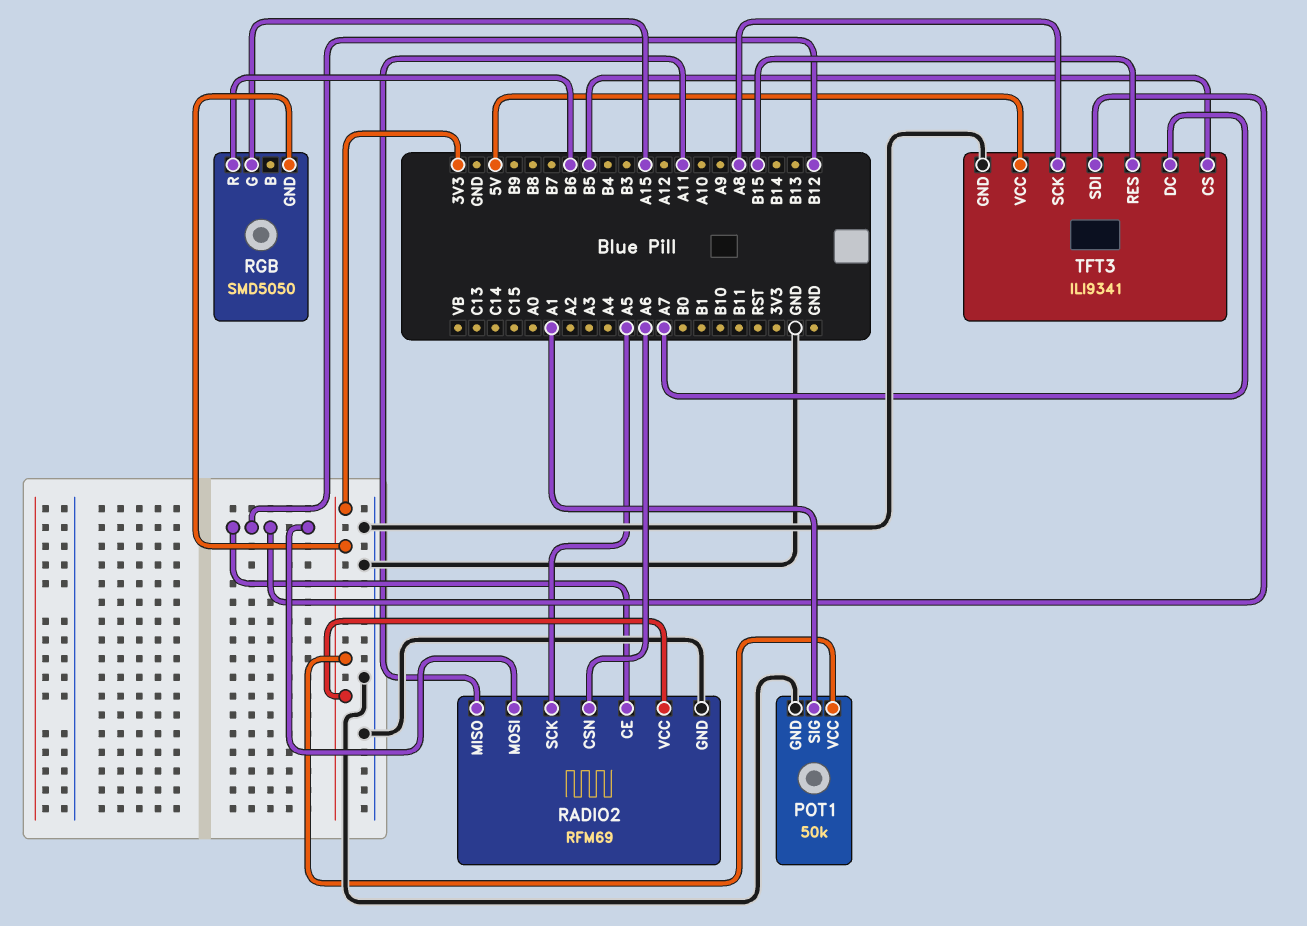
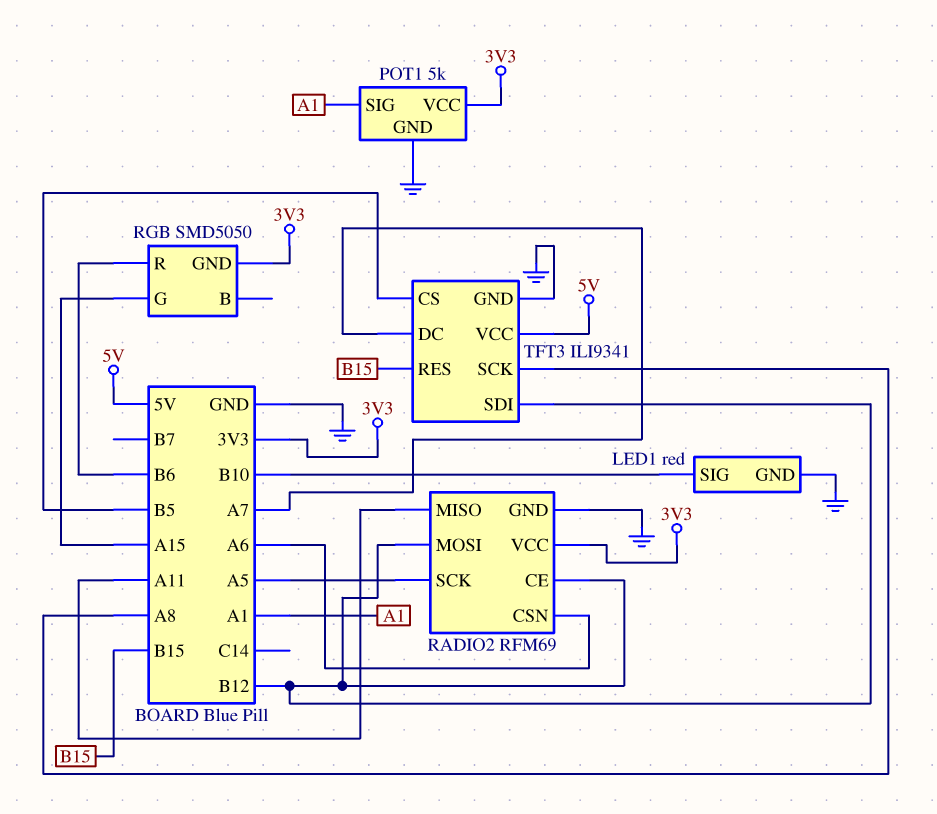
LED1: none -> red
LED1 pin GND: none -> GND
LED1 pin SIG: none -> B10
POT1: 50k -> 5k

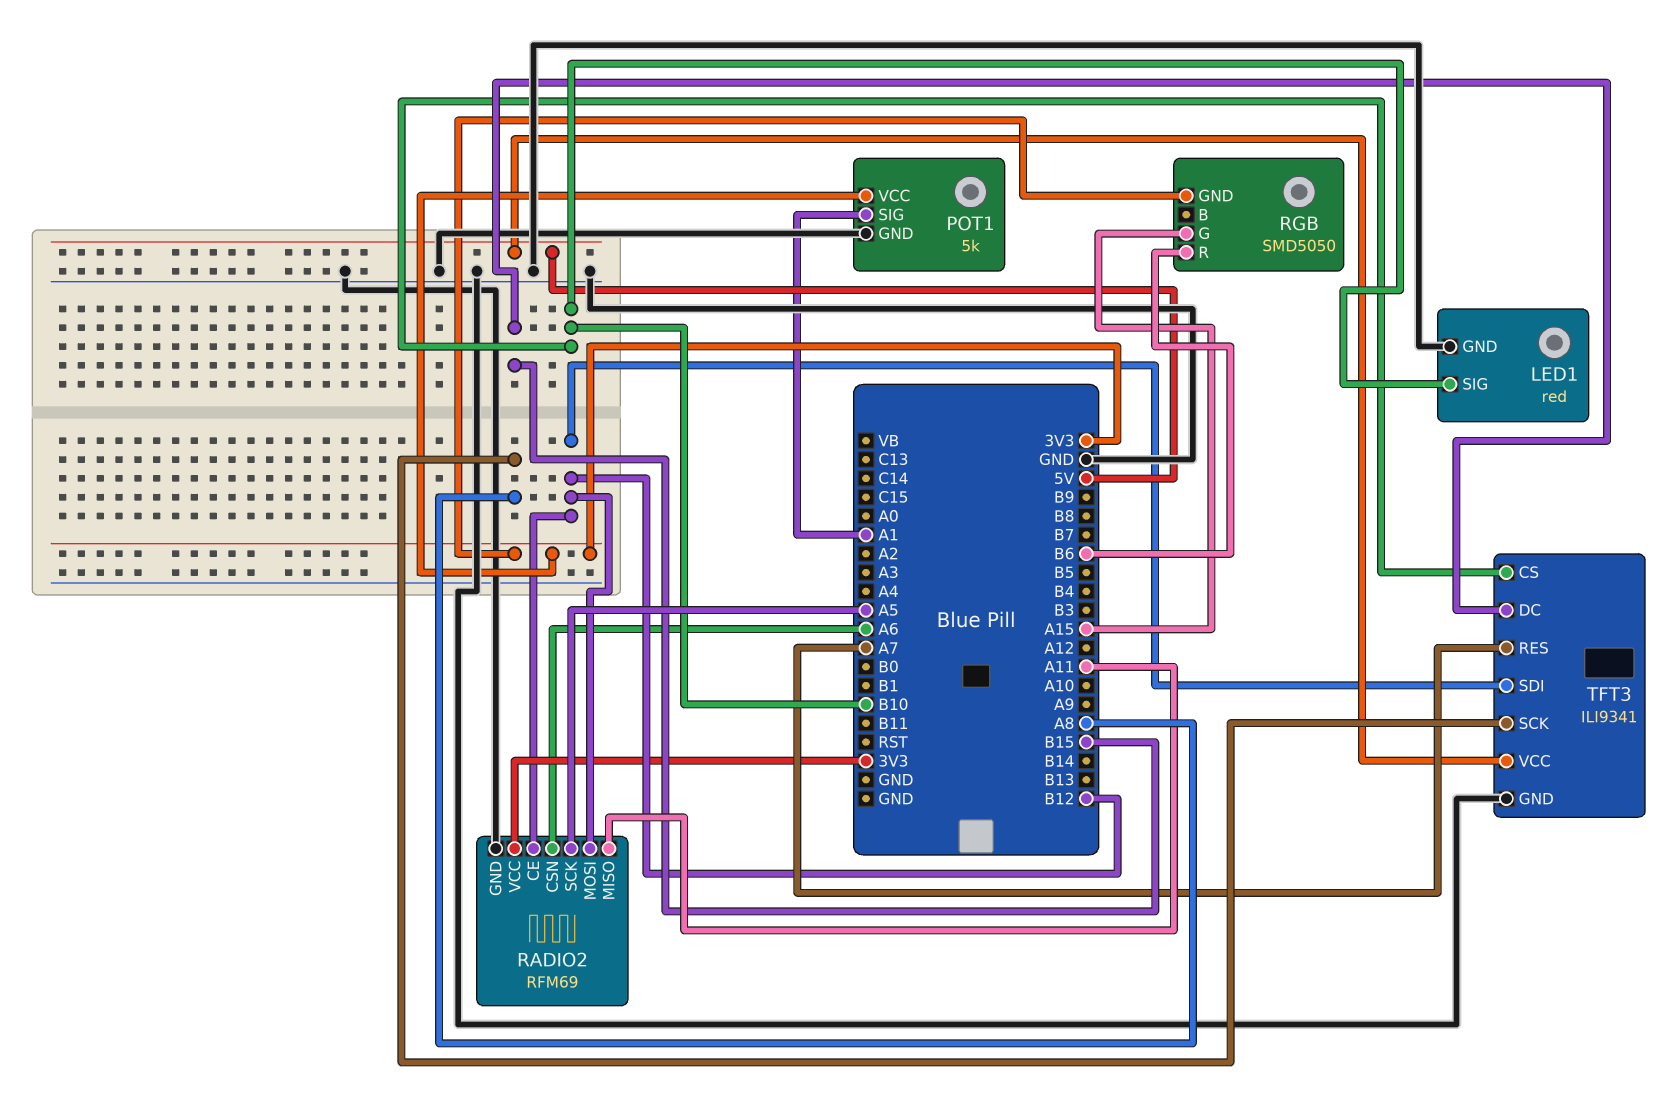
TFT3 pin CS: B5 -> B10
TFT3 pin DC: A7 -> B15
TFT3 pin RES: B15 -> A7

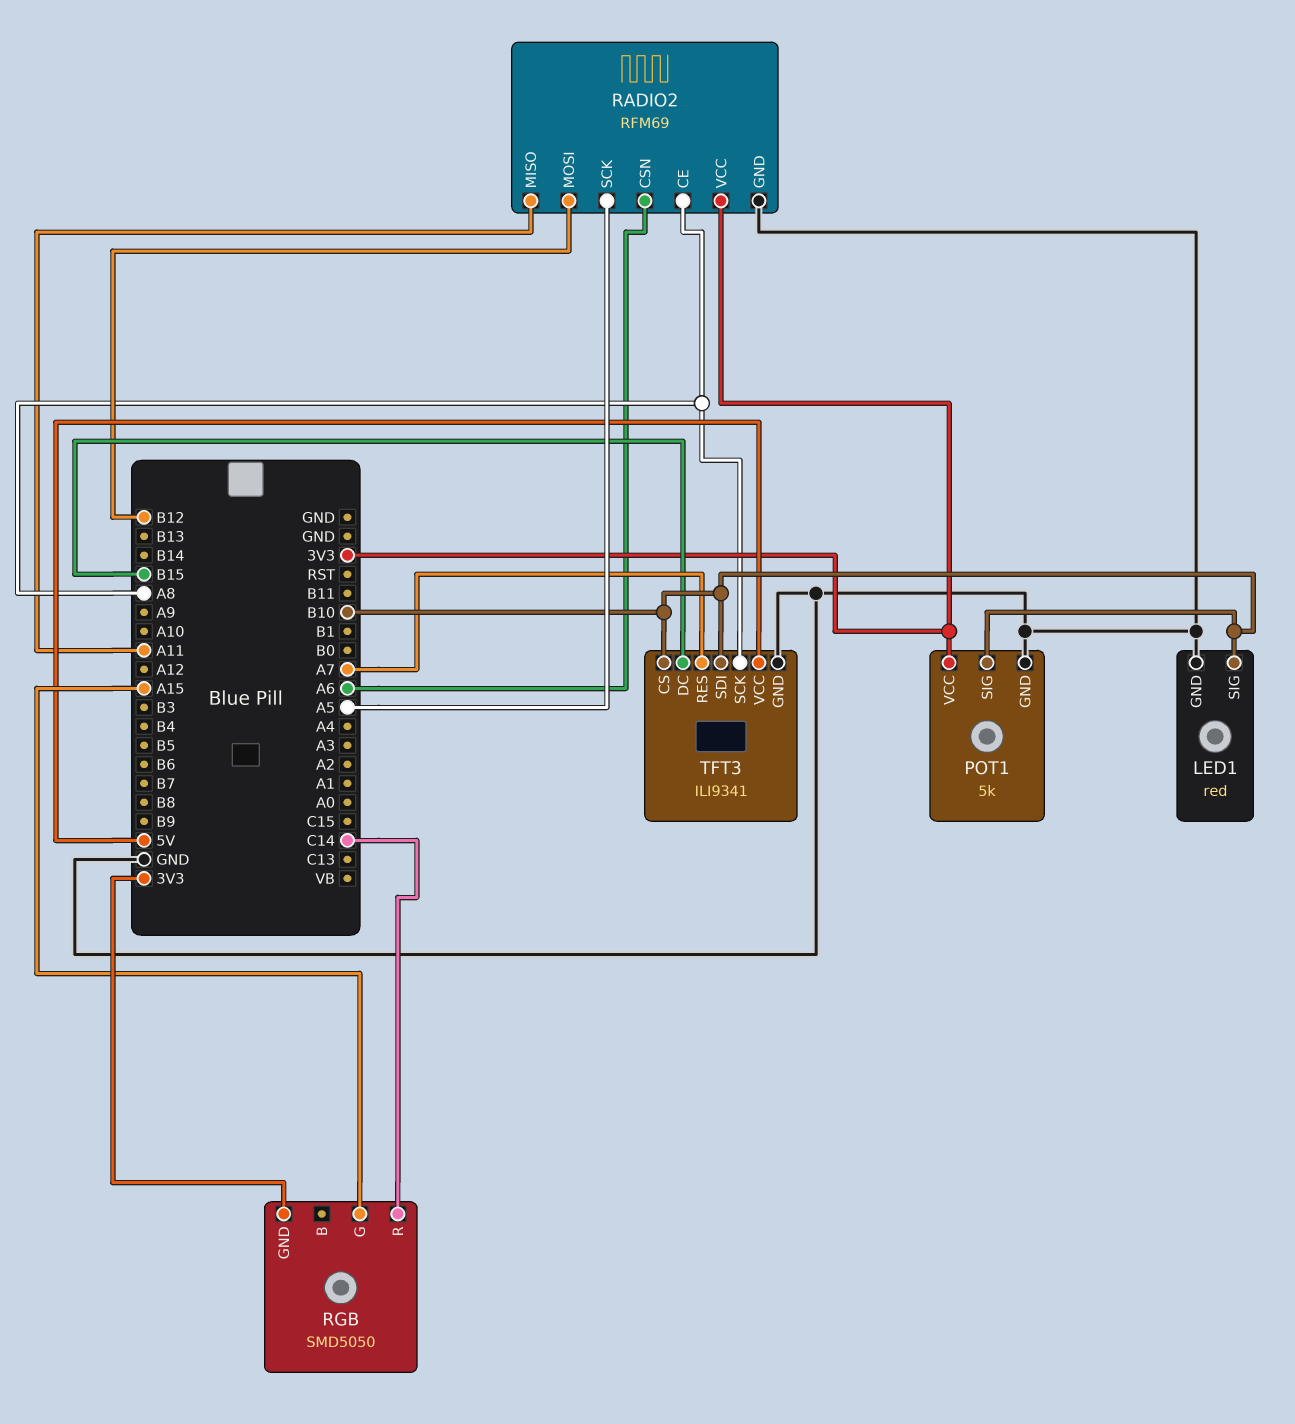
POT1 pin SIG: A1 -> B10
RADIO2 pin CE: B12 -> A8
RGB pin R: B6 -> C14
TFT3 pin SDI: B12 -> B10

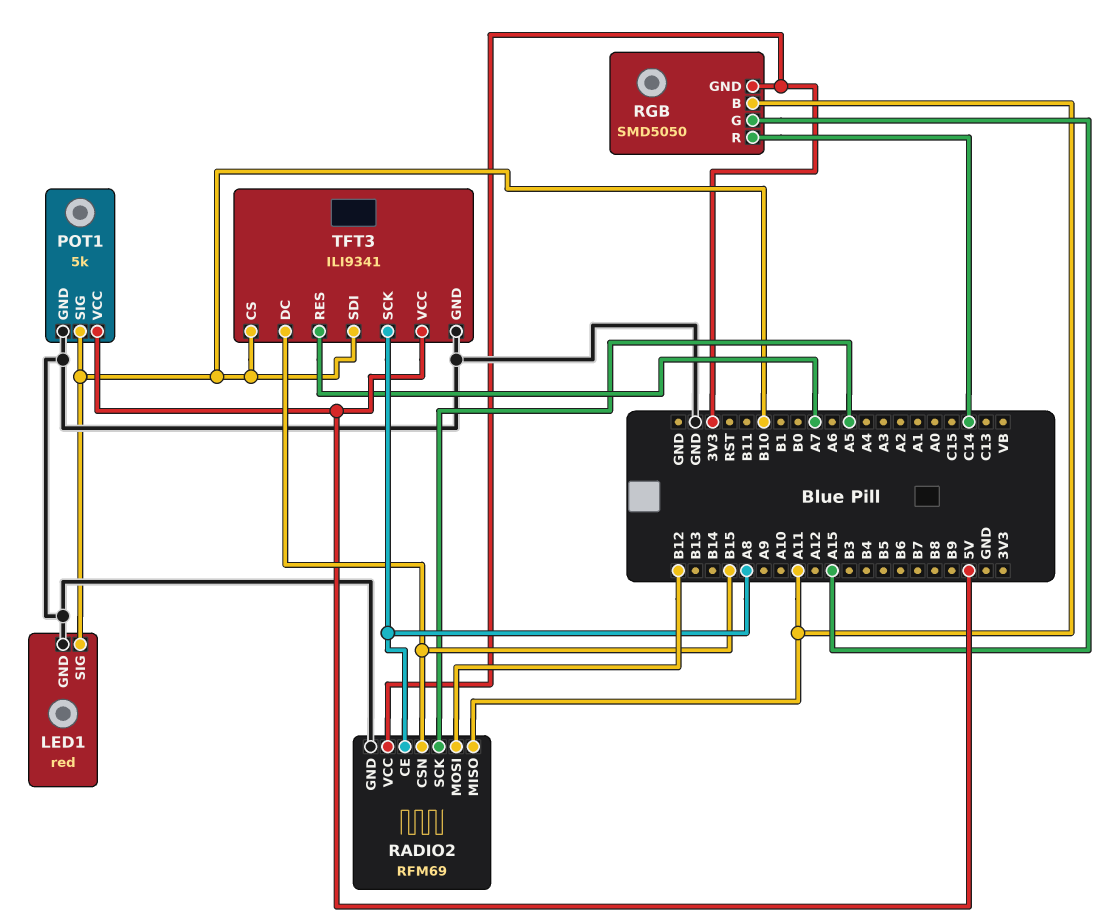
POT1 pin VCC: 3V3 -> 5V
RADIO2 pin CSN: A6 -> B15
RGB pin B: none -> A11

